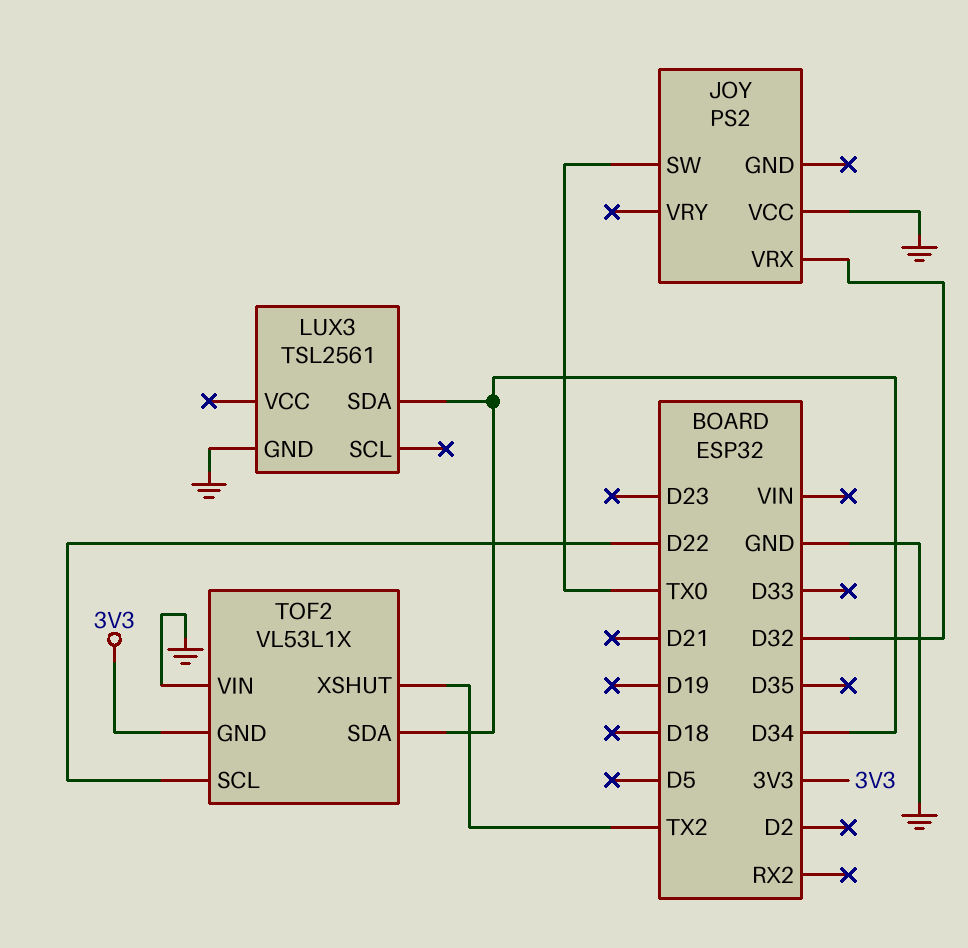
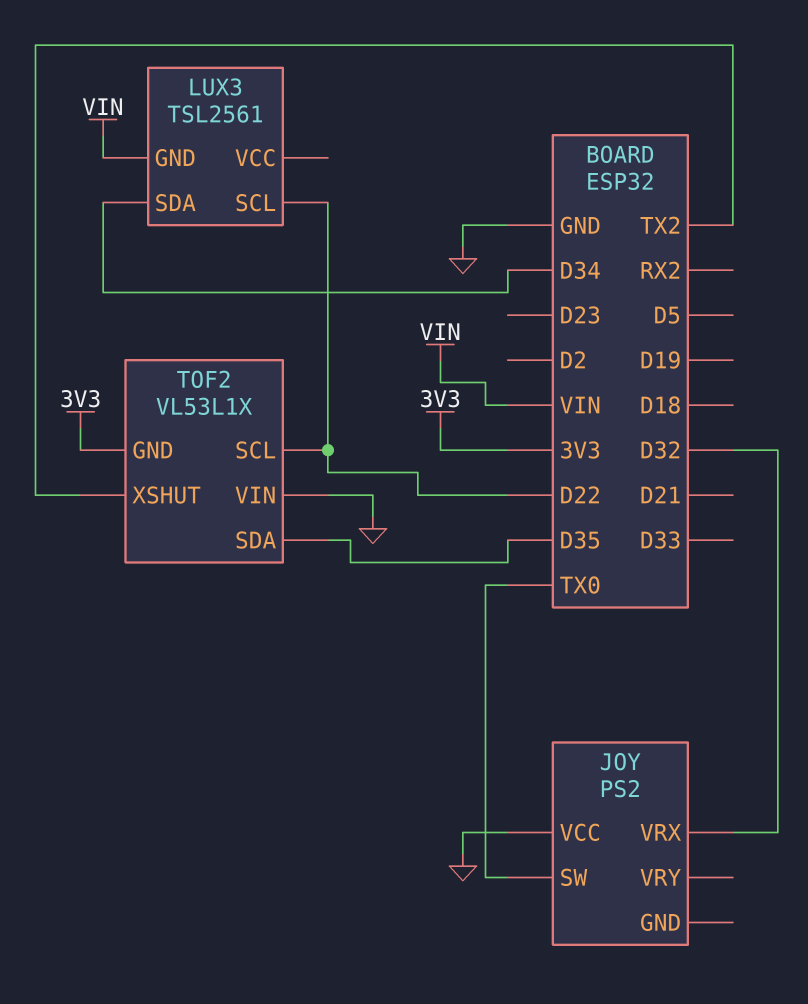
LUX3 pin GND: GND -> VIN
LUX3 pin SCL: none -> D22
TOF2 pin SDA: D34 -> D35

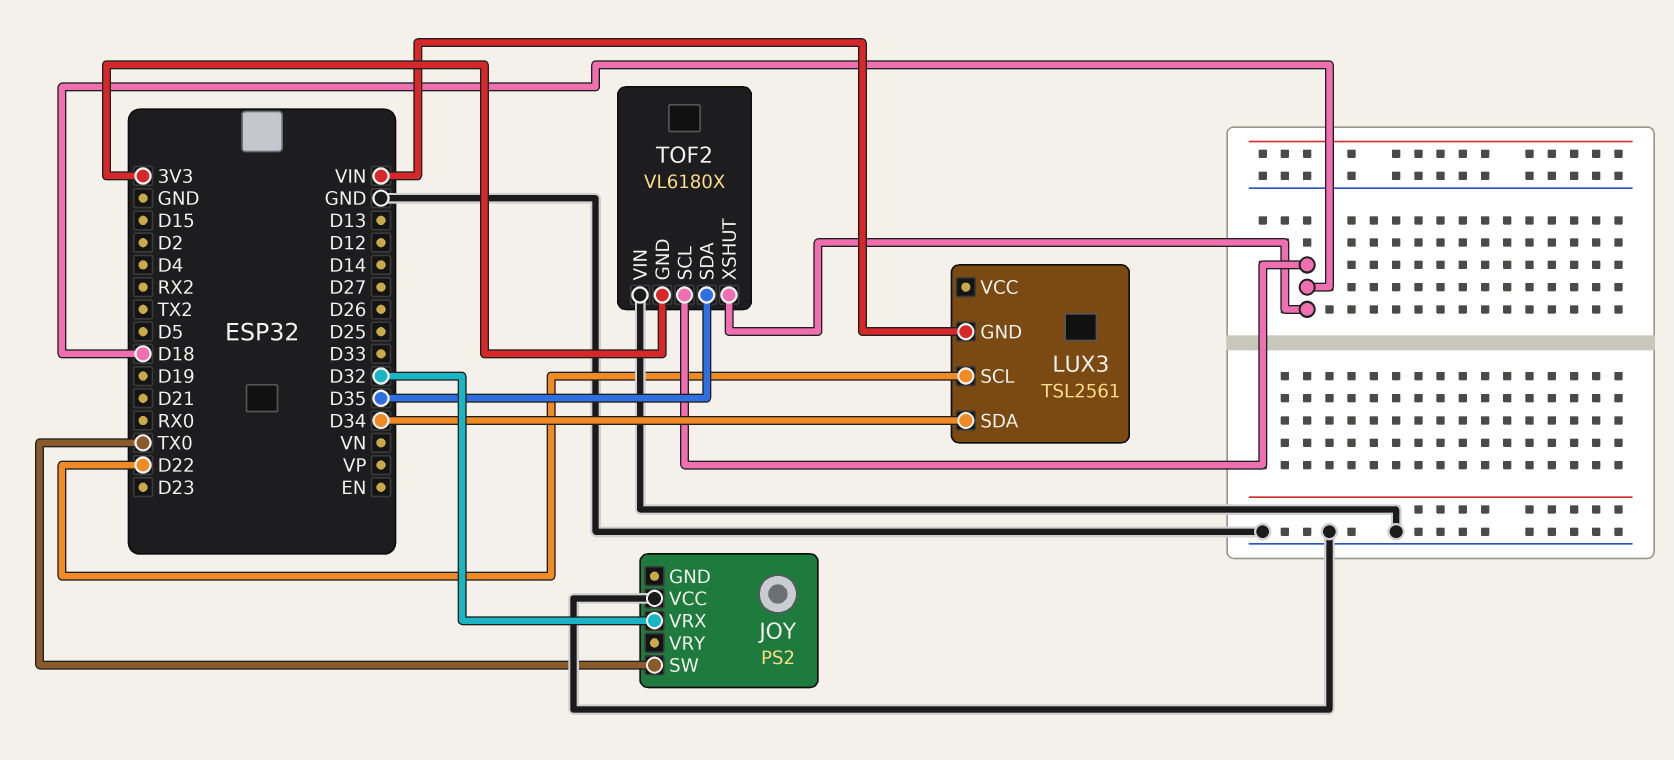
TOF2: VL53L1X -> VL6180X
TOF2 pin SCL: D22 -> D18
TOF2 pin XSHUT: TX2 -> D18

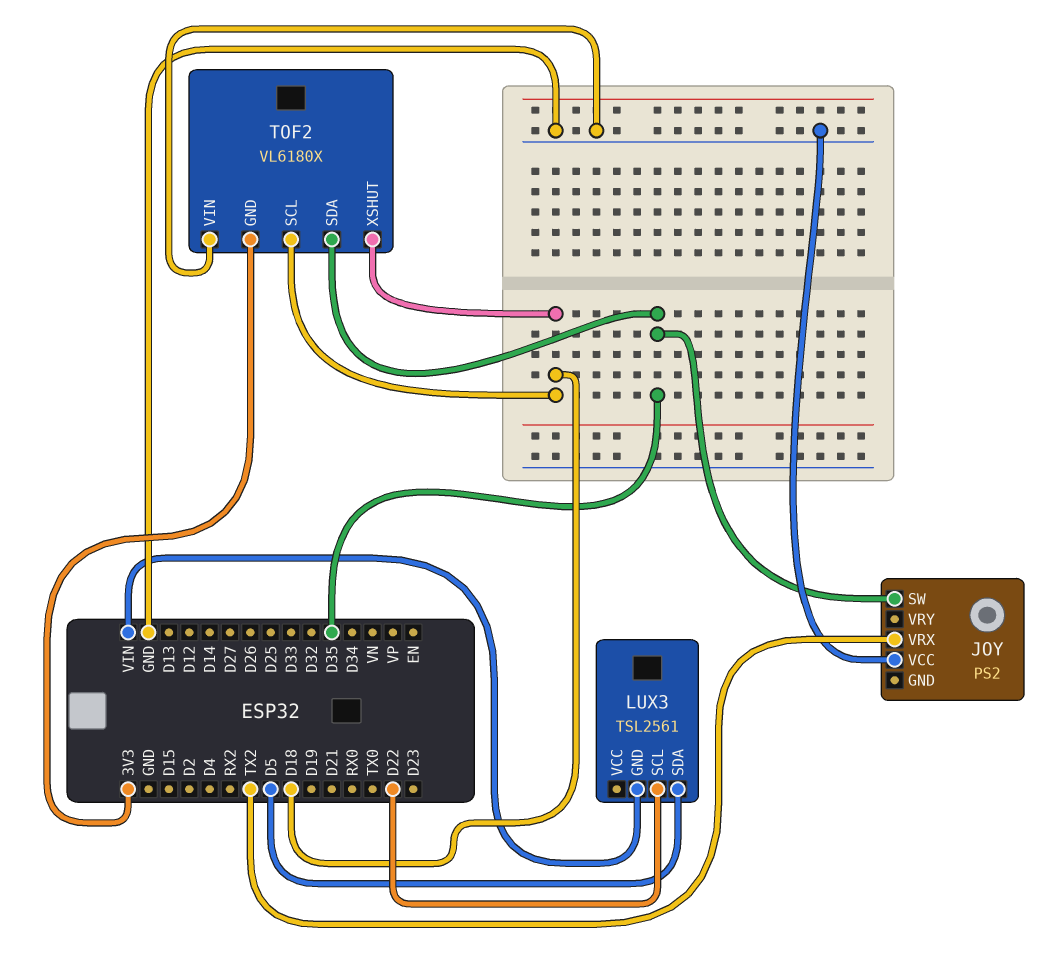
JOY pin SW: TX0 -> D35
JOY pin VRX: D32 -> TX2
LUX3 pin SDA: D34 -> D5

